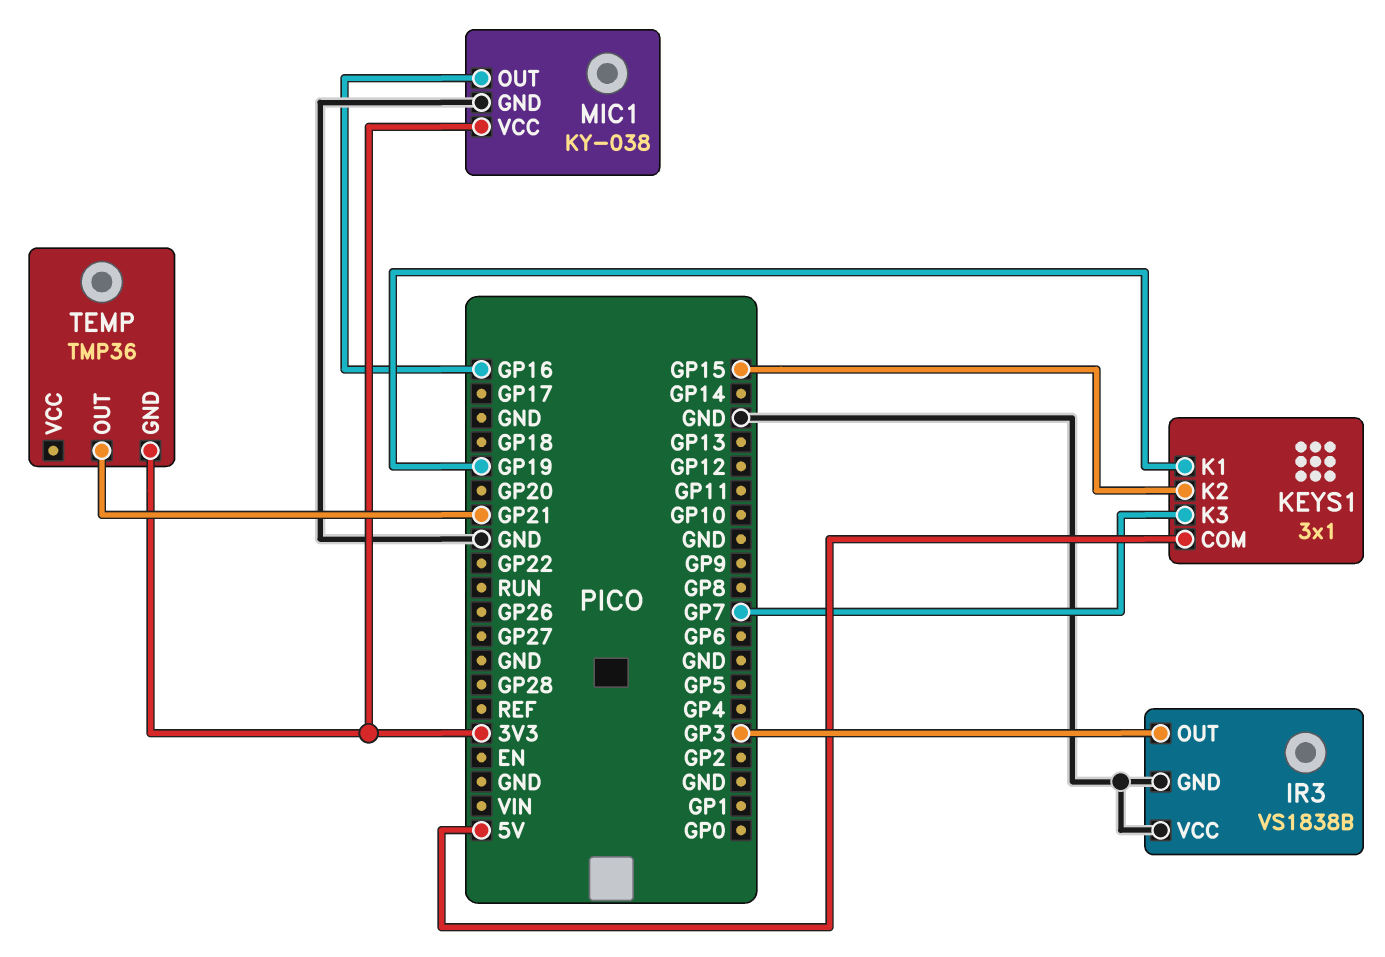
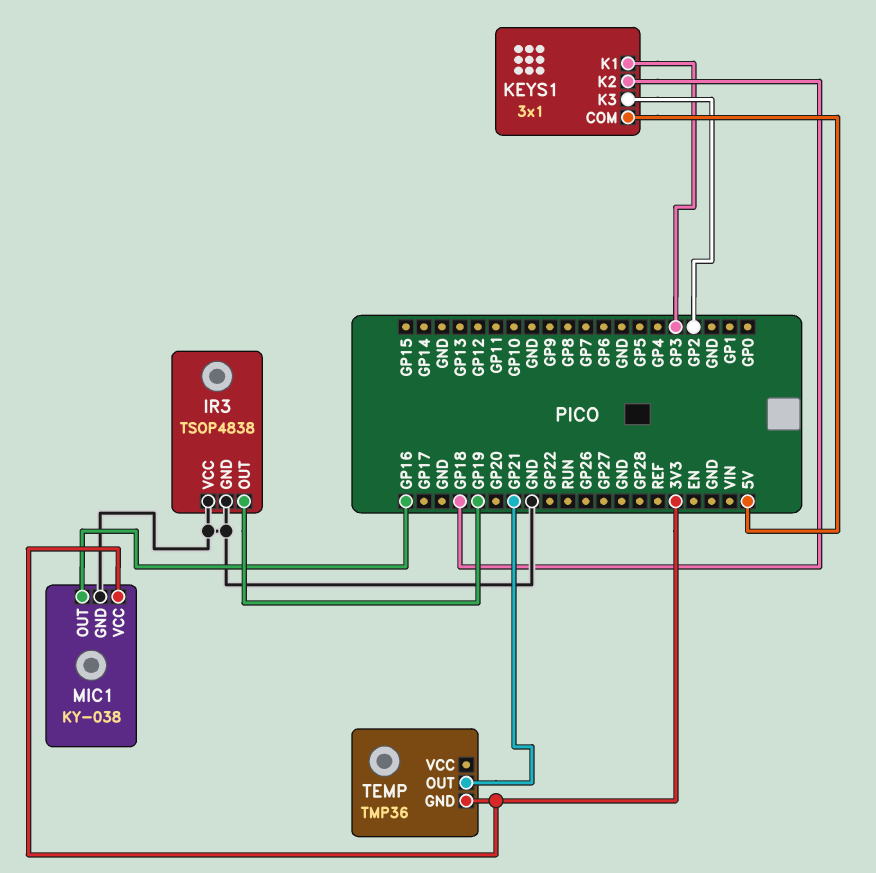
IR3: VS1838B -> TSOP4838
IR3 pin OUT: GP3 -> GP19
KEYS1 pin K1: GP19 -> GP3
KEYS1 pin K2: GP15 -> GP18
KEYS1 pin K3: GP7 -> GP2

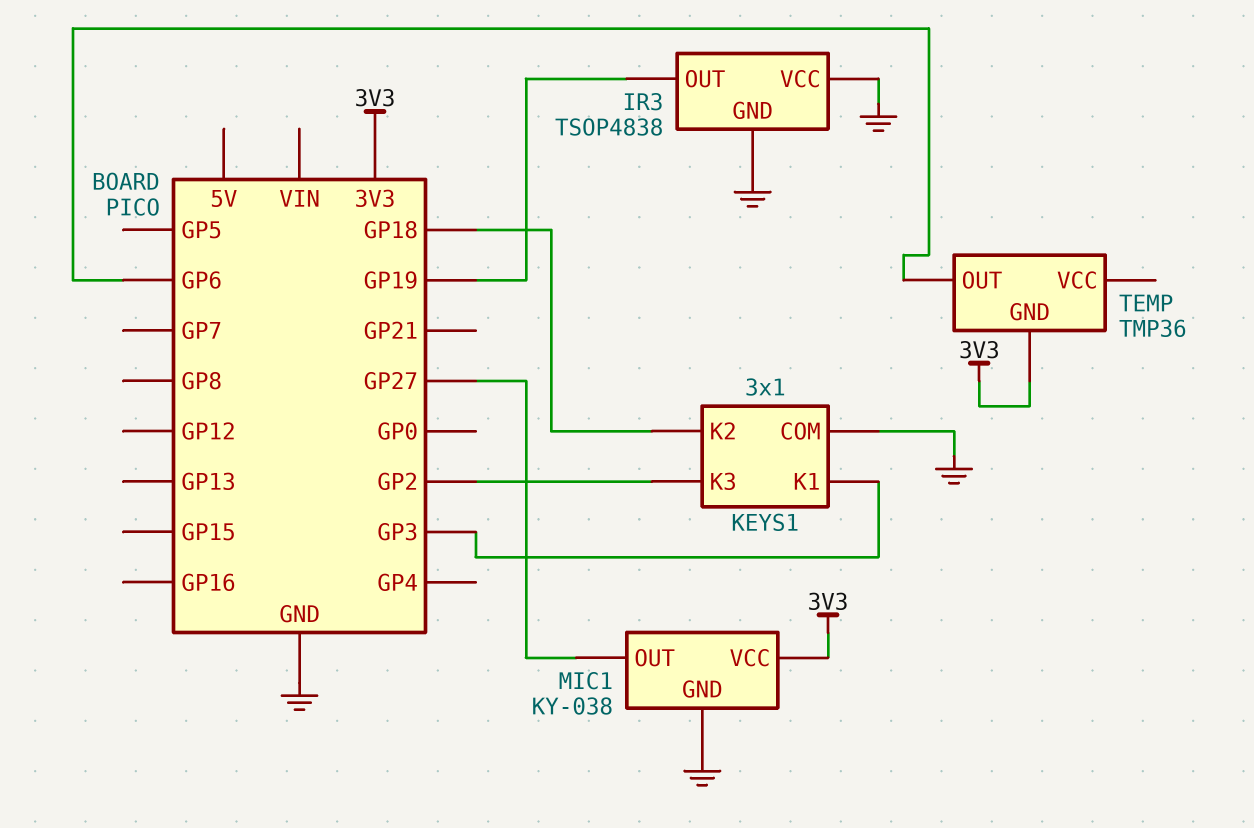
KEYS1 pin COM: 5V -> GND
MIC1 pin OUT: GP16 -> GP27
TEMP pin OUT: GP21 -> GP6

